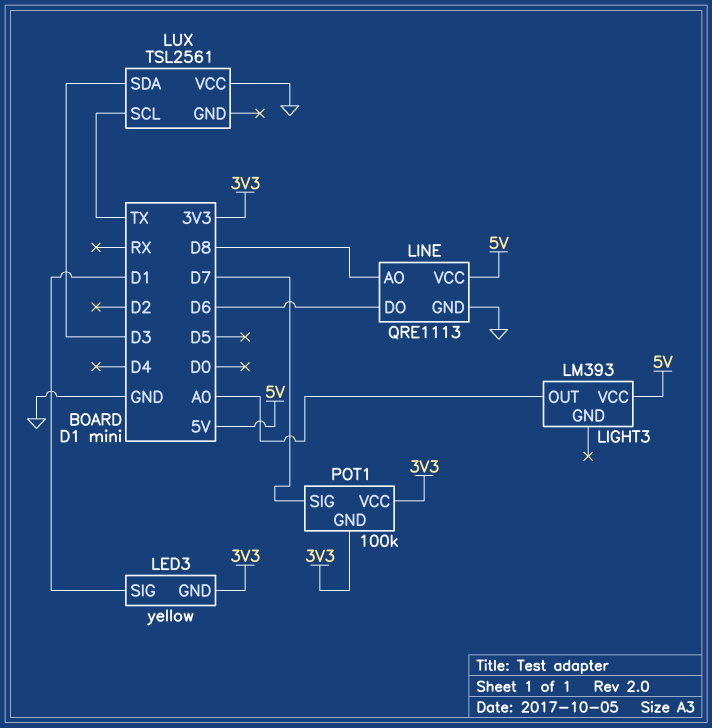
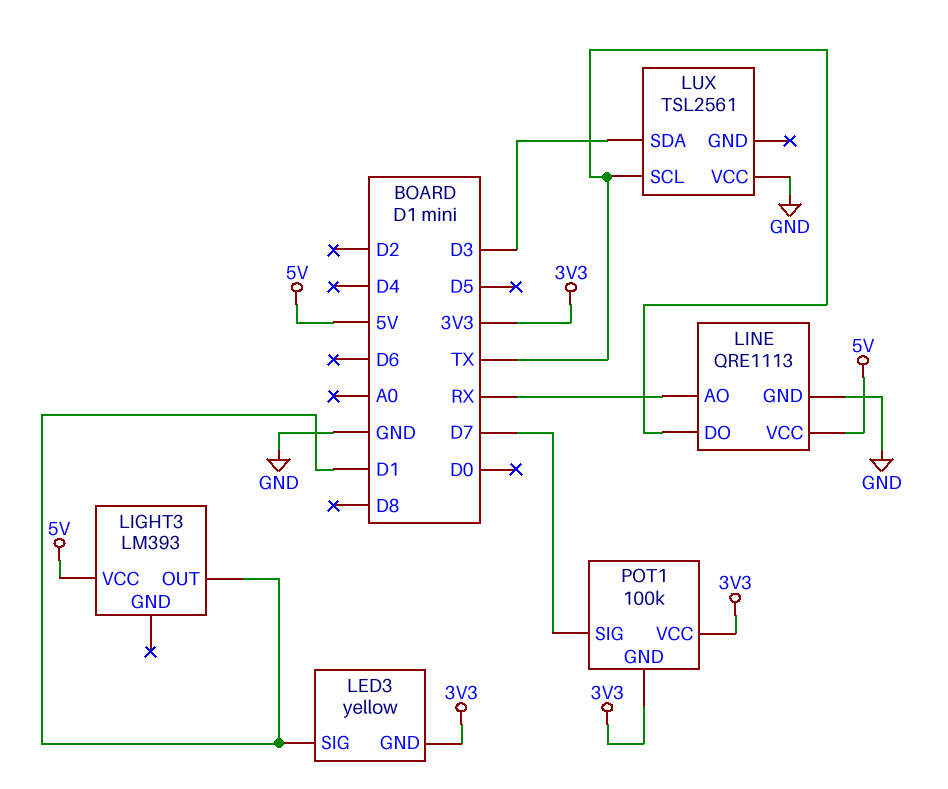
LIGHT3 pin OUT: A0 -> D1
LINE pin AO: D8 -> RX
LINE pin DO: D6 -> TX

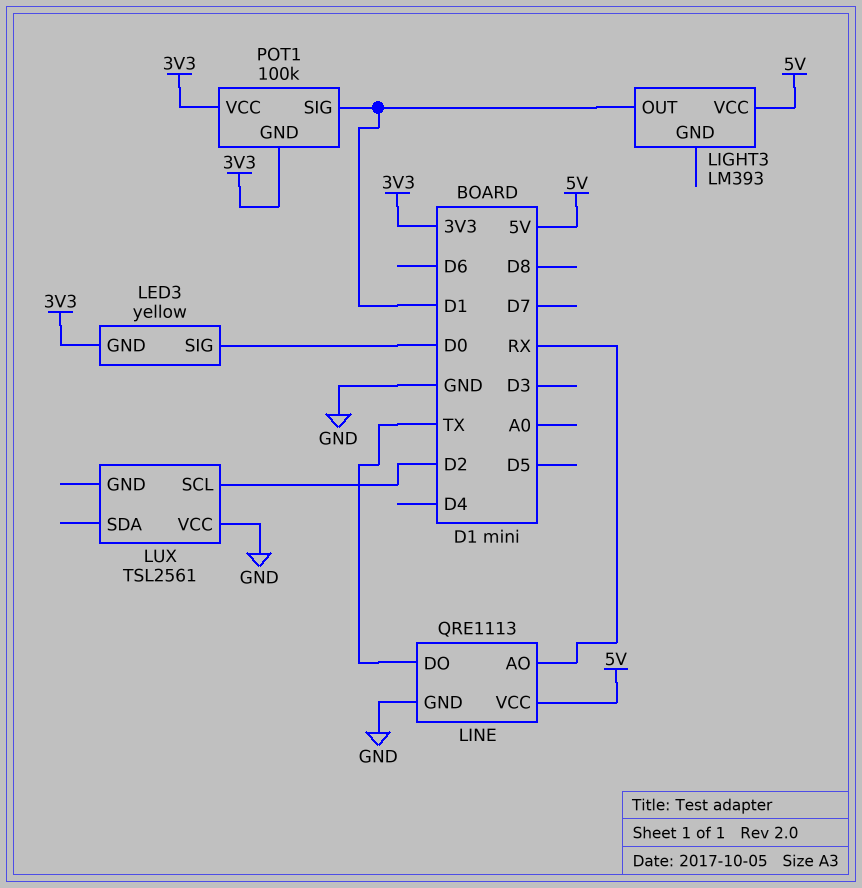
LED3 pin SIG: D1 -> D0
LUX pin SCL: TX -> D2
LUX pin SDA: D3 -> none
POT1 pin SIG: D7 -> D1

